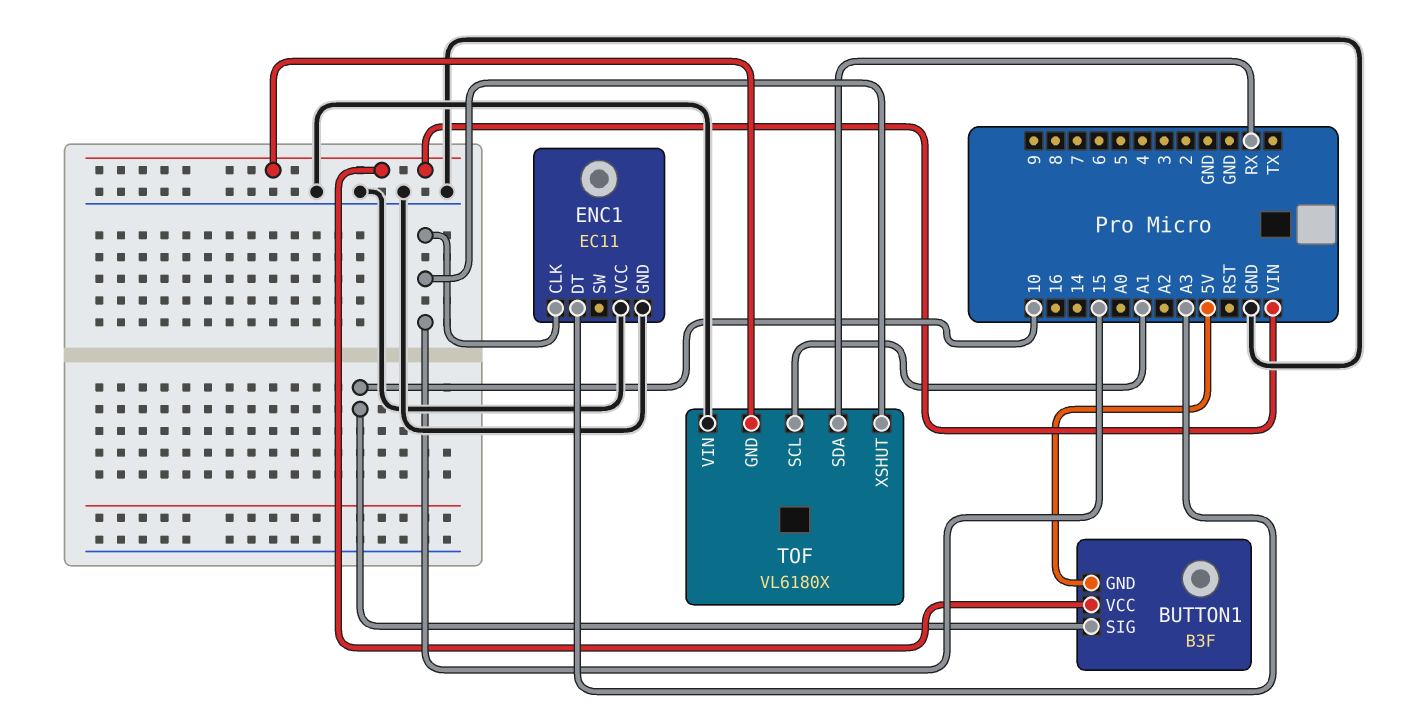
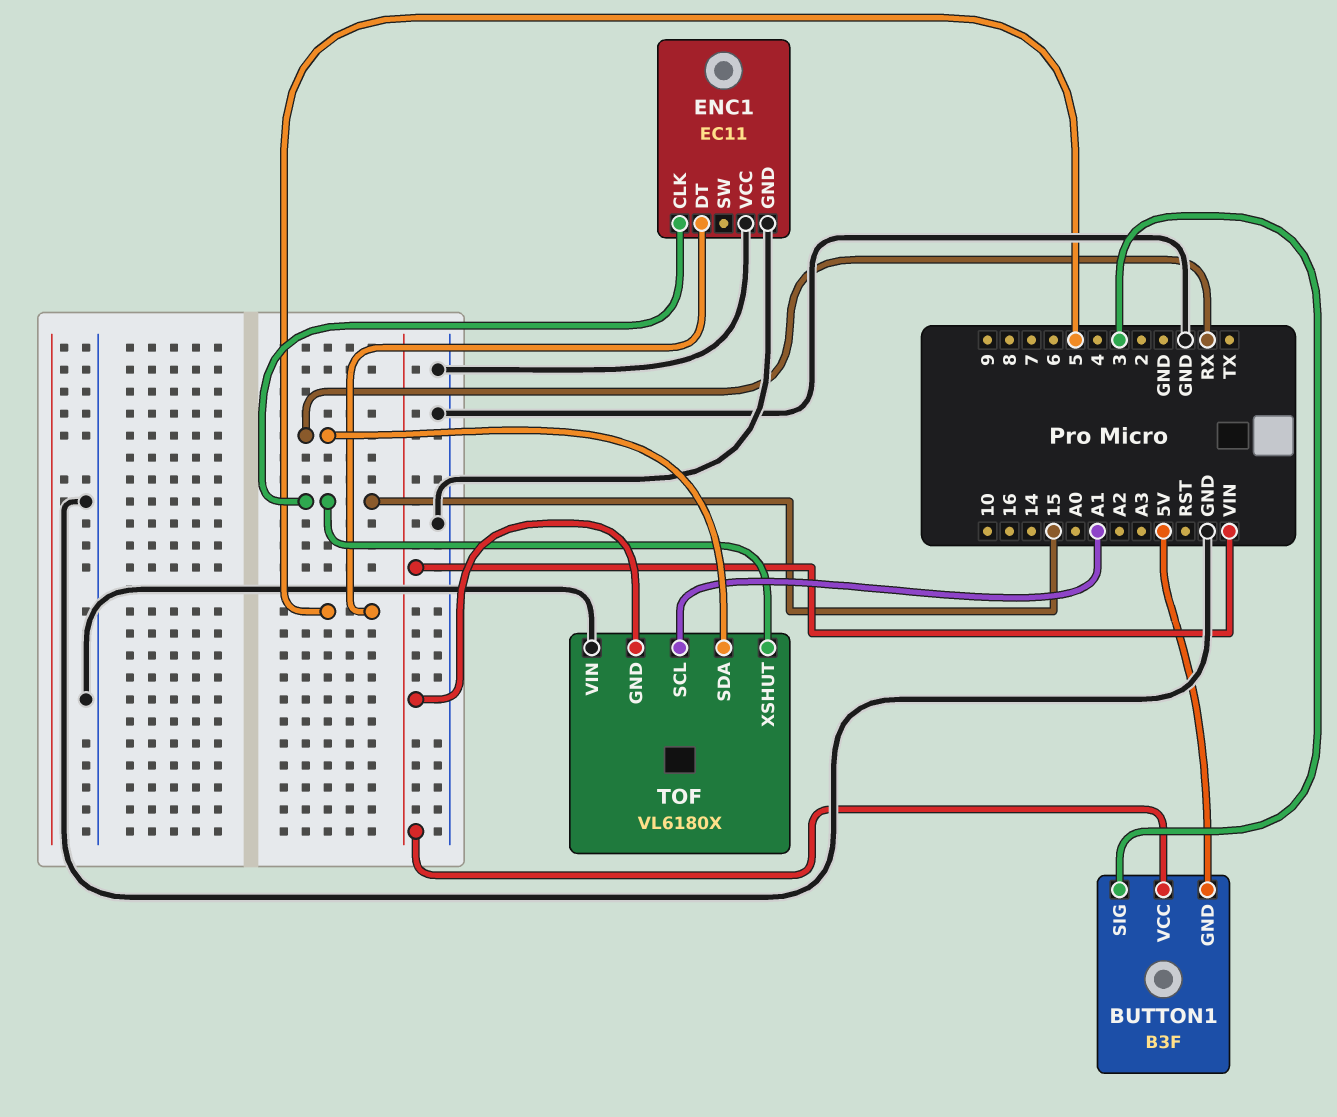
BUTTON1 pin SIG: 10 -> 3
ENC1 pin DT: A3 -> 5

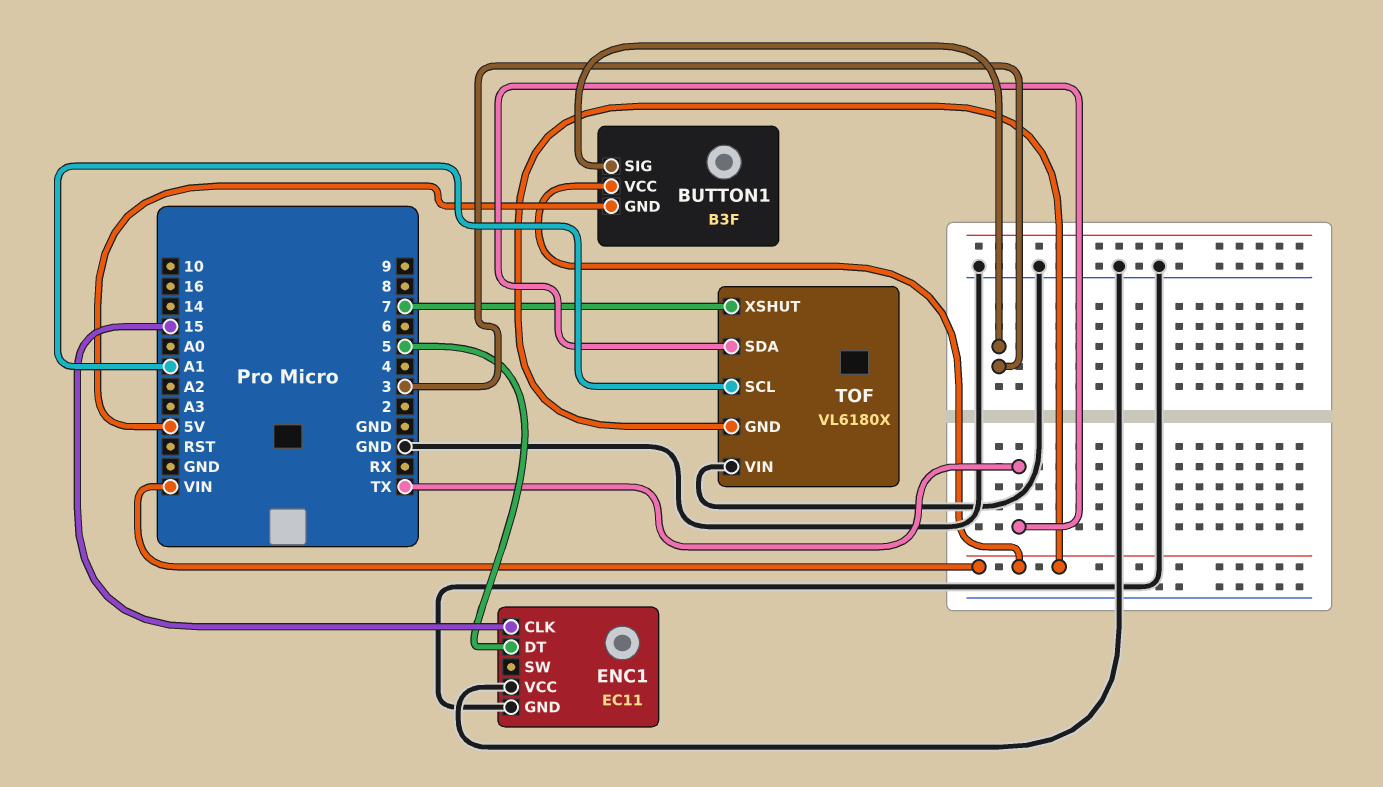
TOF pin SDA: RX -> TX
TOF pin XSHUT: 15 -> 7

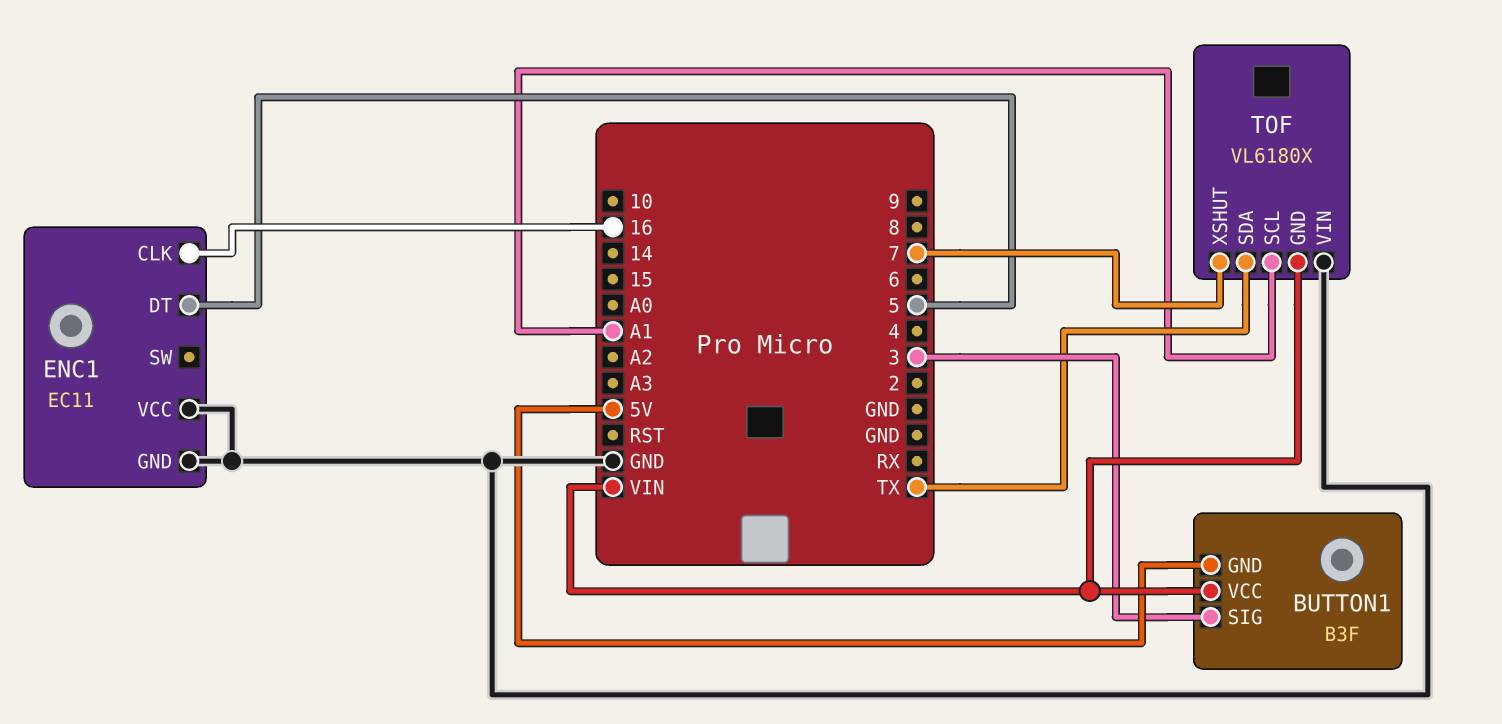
ENC1 pin CLK: 15 -> 16

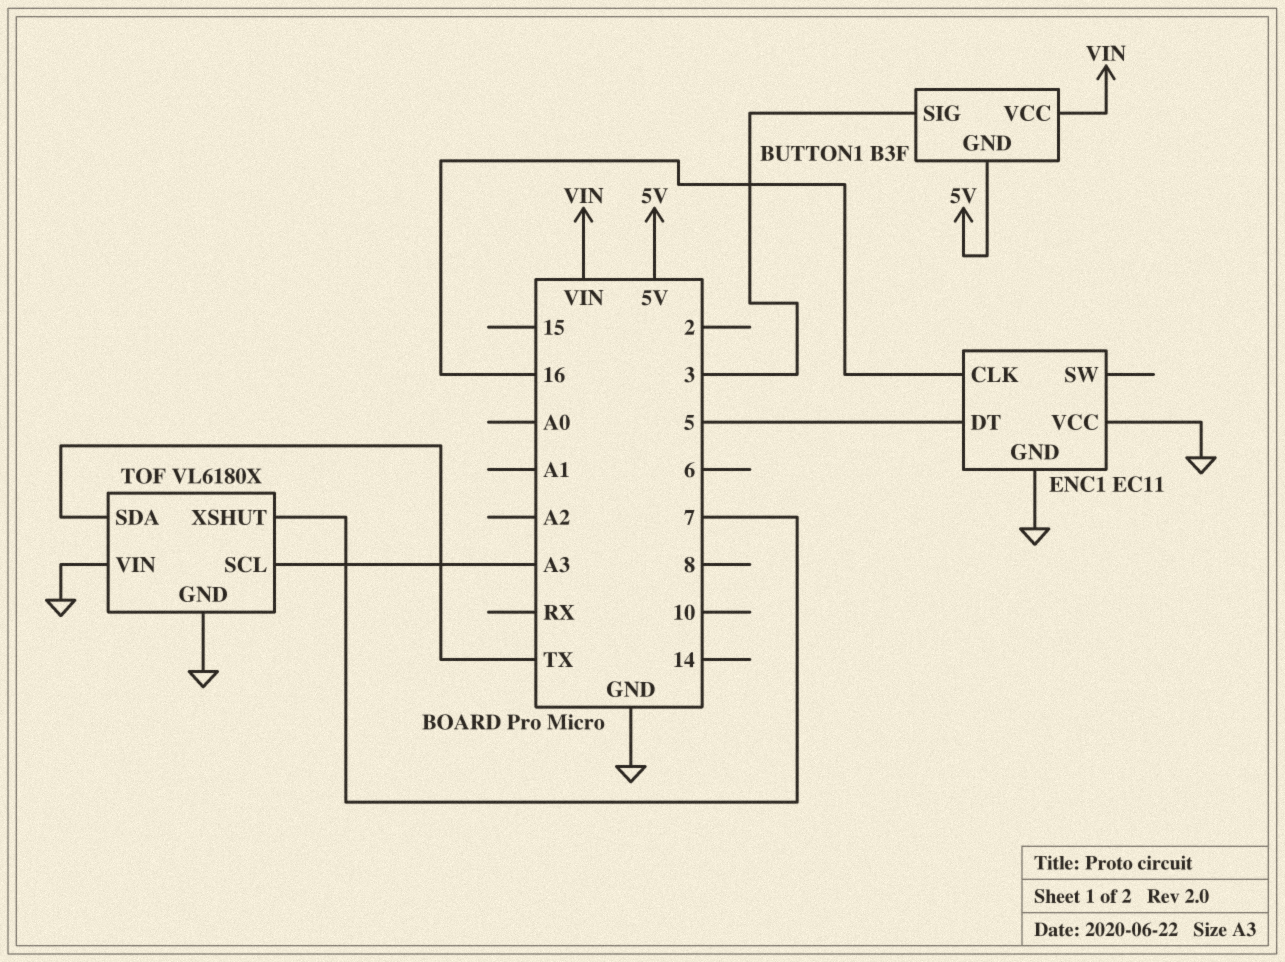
TOF pin GND: VIN -> GND
TOF pin SCL: A1 -> A3

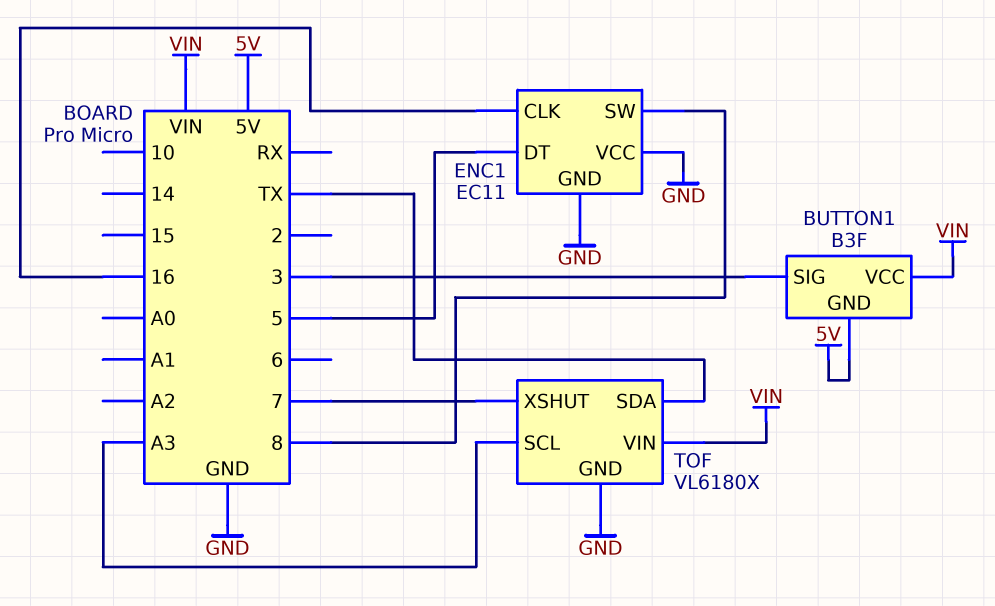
ENC1 pin SW: none -> 8
TOF pin VIN: GND -> VIN

